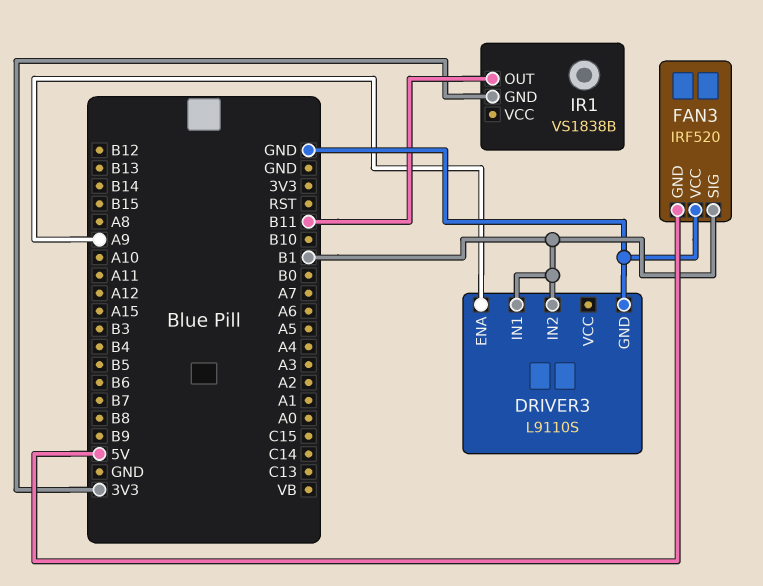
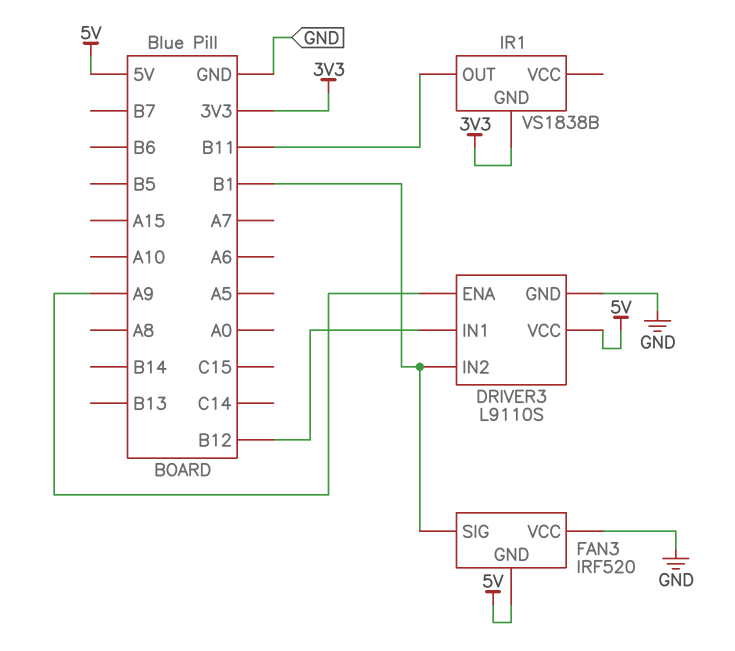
DRIVER3 pin IN1: B1 -> B12
DRIVER3 pin VCC: none -> 5V

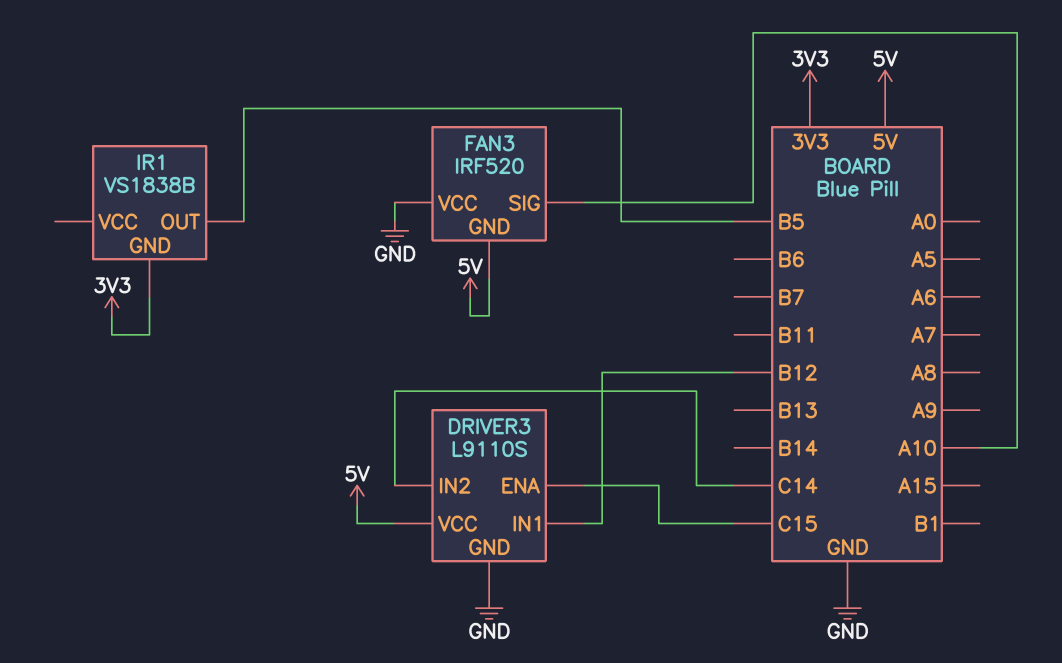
DRIVER3 pin ENA: A9 -> C15
DRIVER3 pin IN2: B1 -> C14
FAN3 pin SIG: B1 -> A10
IR1 pin OUT: B11 -> B5

